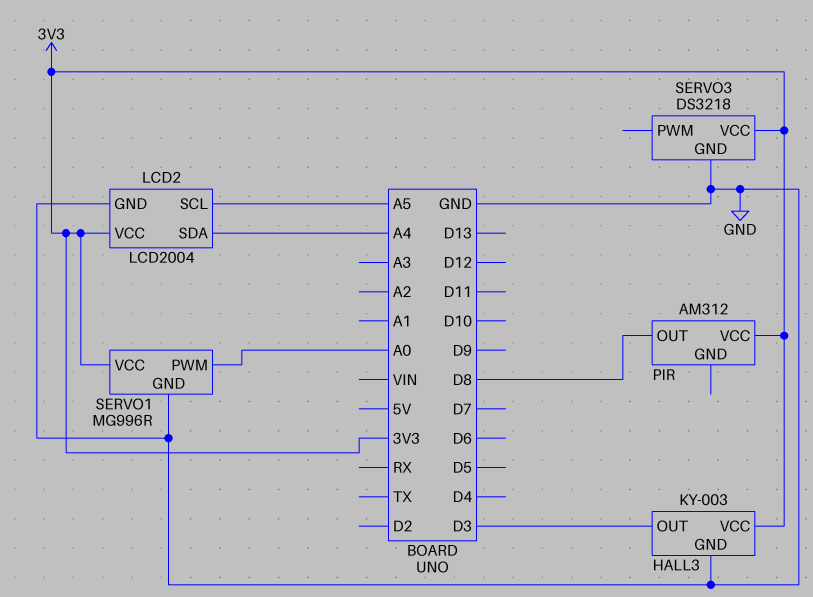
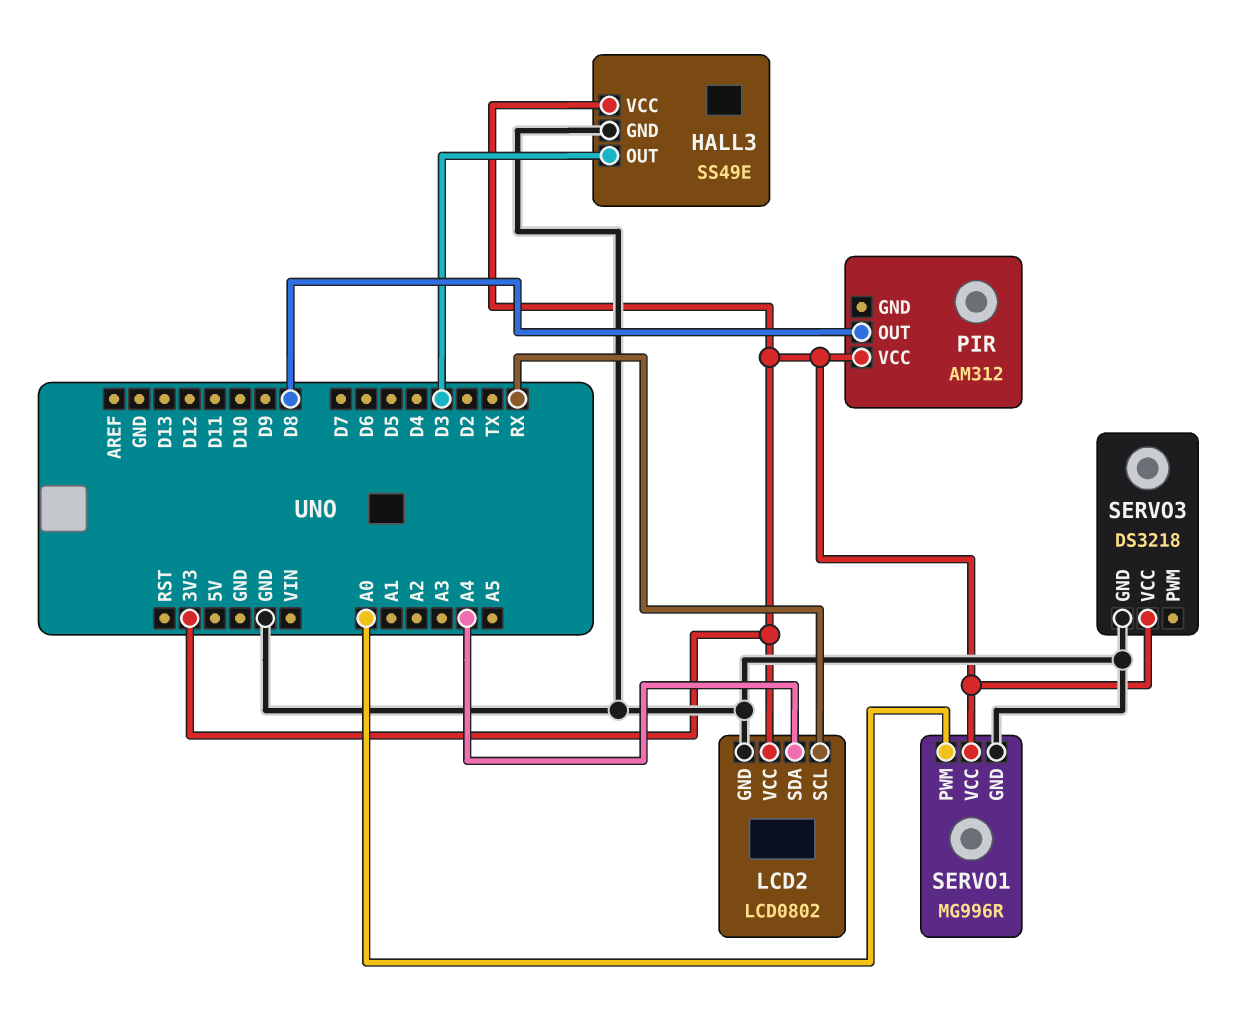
HALL3: KY-003 -> SS49E
LCD2: LCD2004 -> LCD0802
LCD2 pin SCL: A5 -> RX

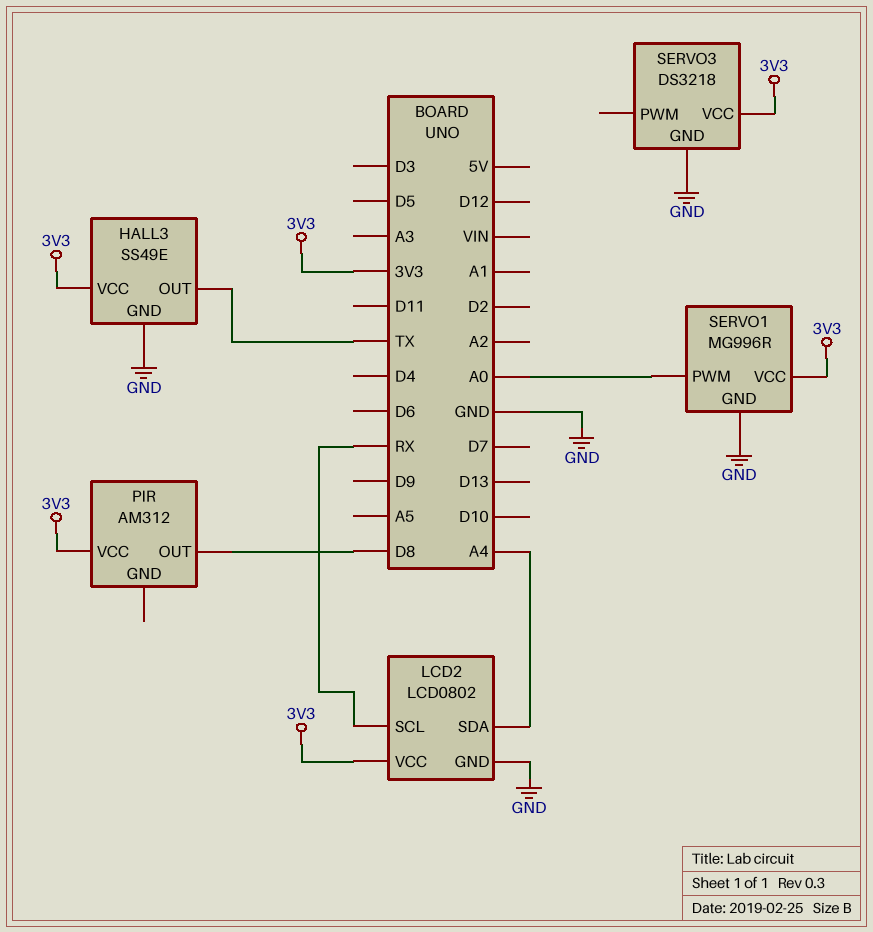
HALL3 pin OUT: D3 -> TX

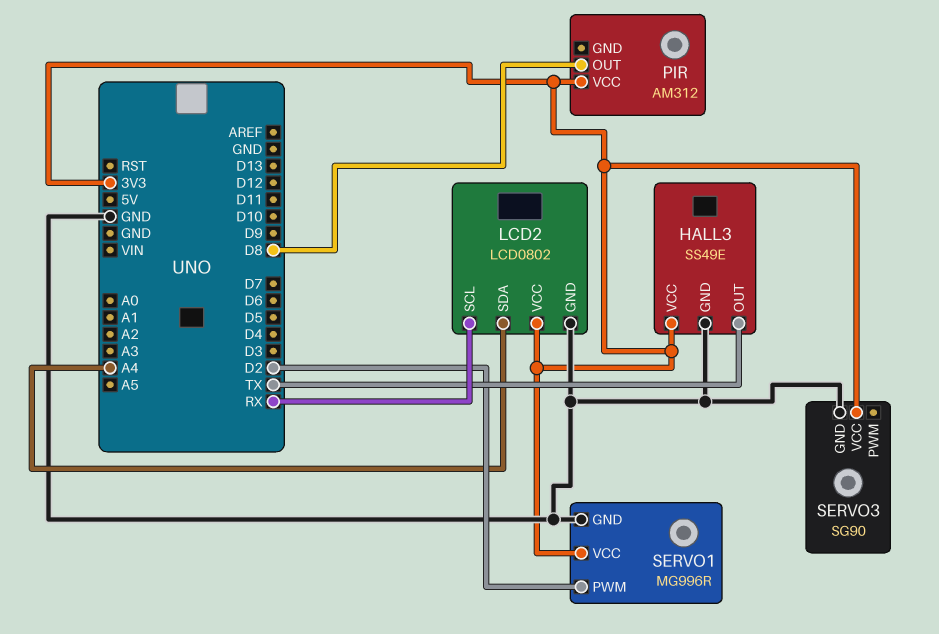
SERVO1 pin PWM: A0 -> D2
SERVO3: DS3218 -> SG90

